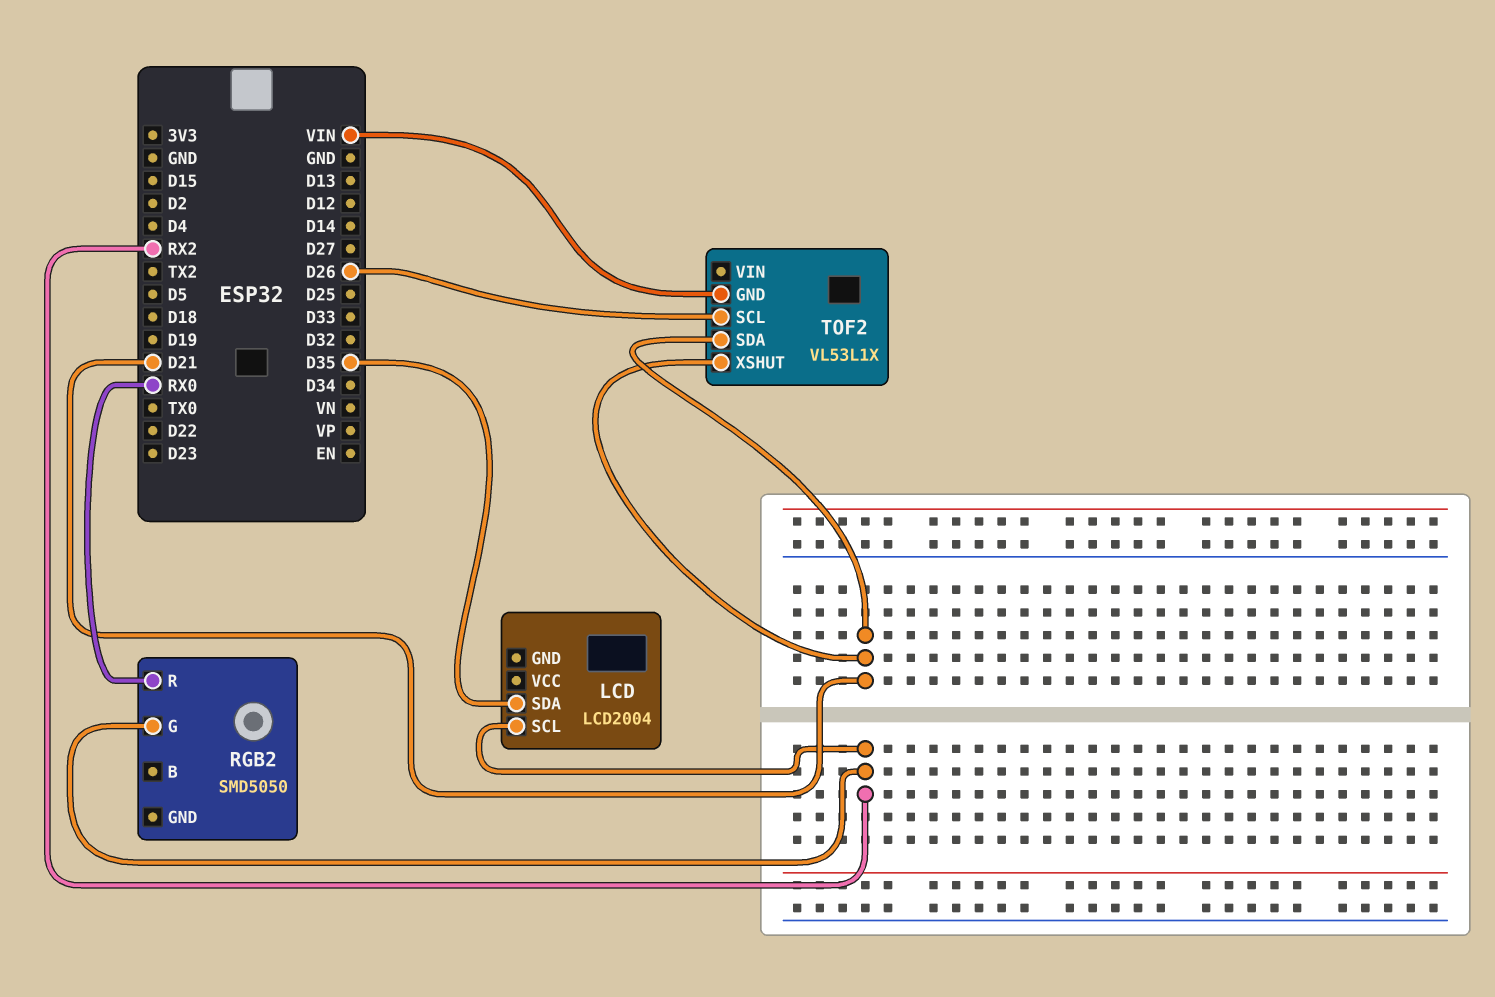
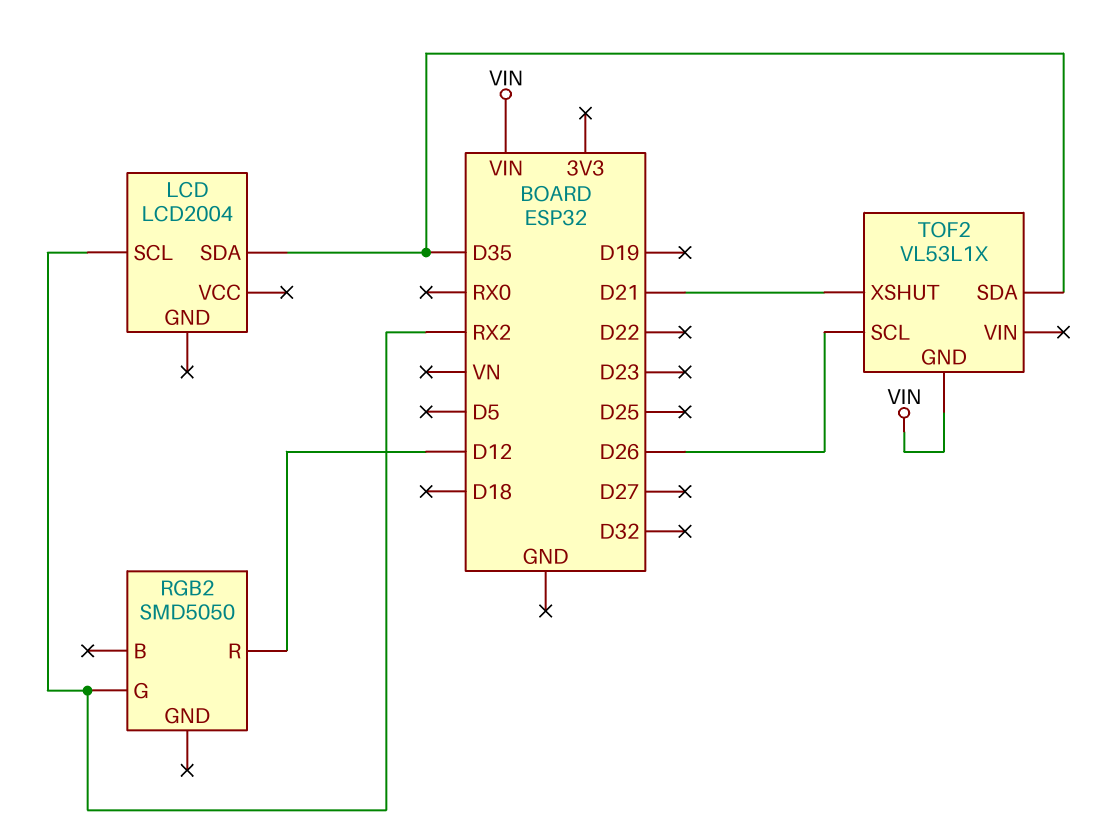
RGB2 pin R: RX0 -> D12
TOF2 pin SDA: D21 -> D35

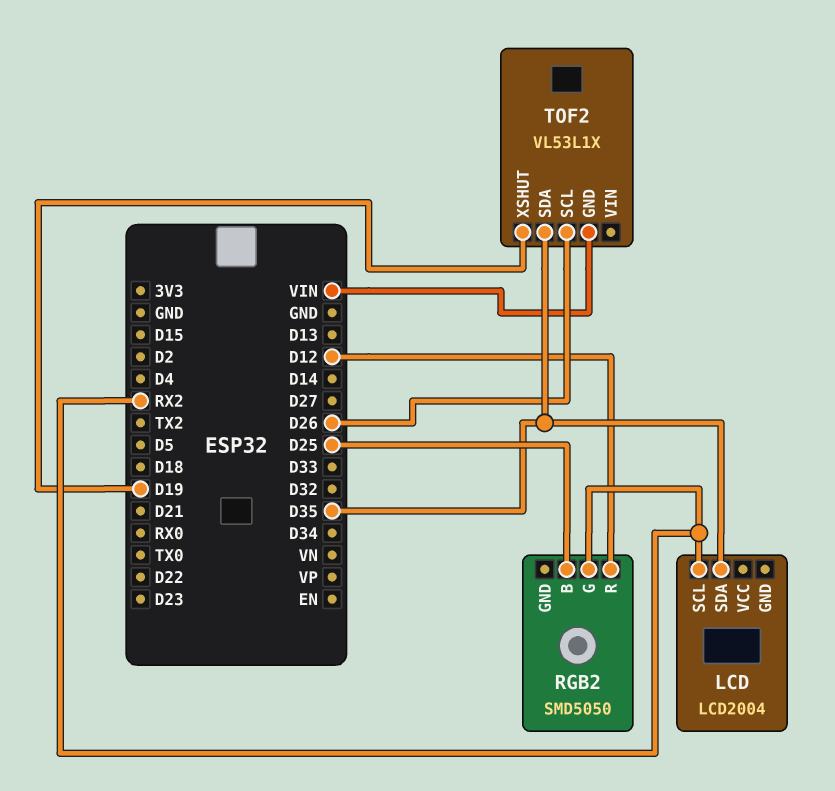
RGB2 pin B: none -> D25
TOF2 pin XSHUT: D21 -> D19

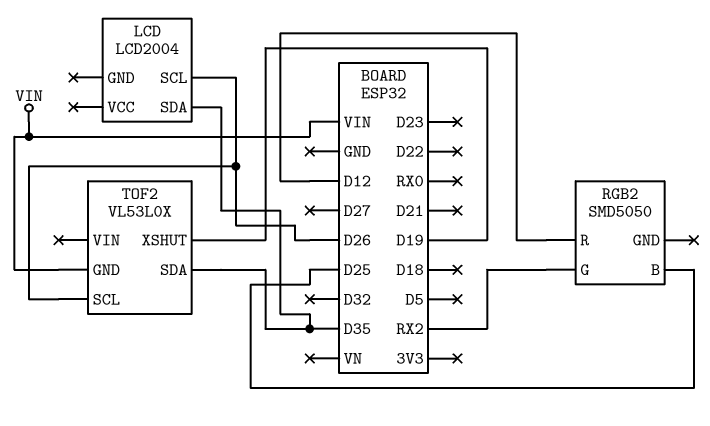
LCD pin SCL: RX2 -> D26
TOF2: VL53L1X -> VL53L0X

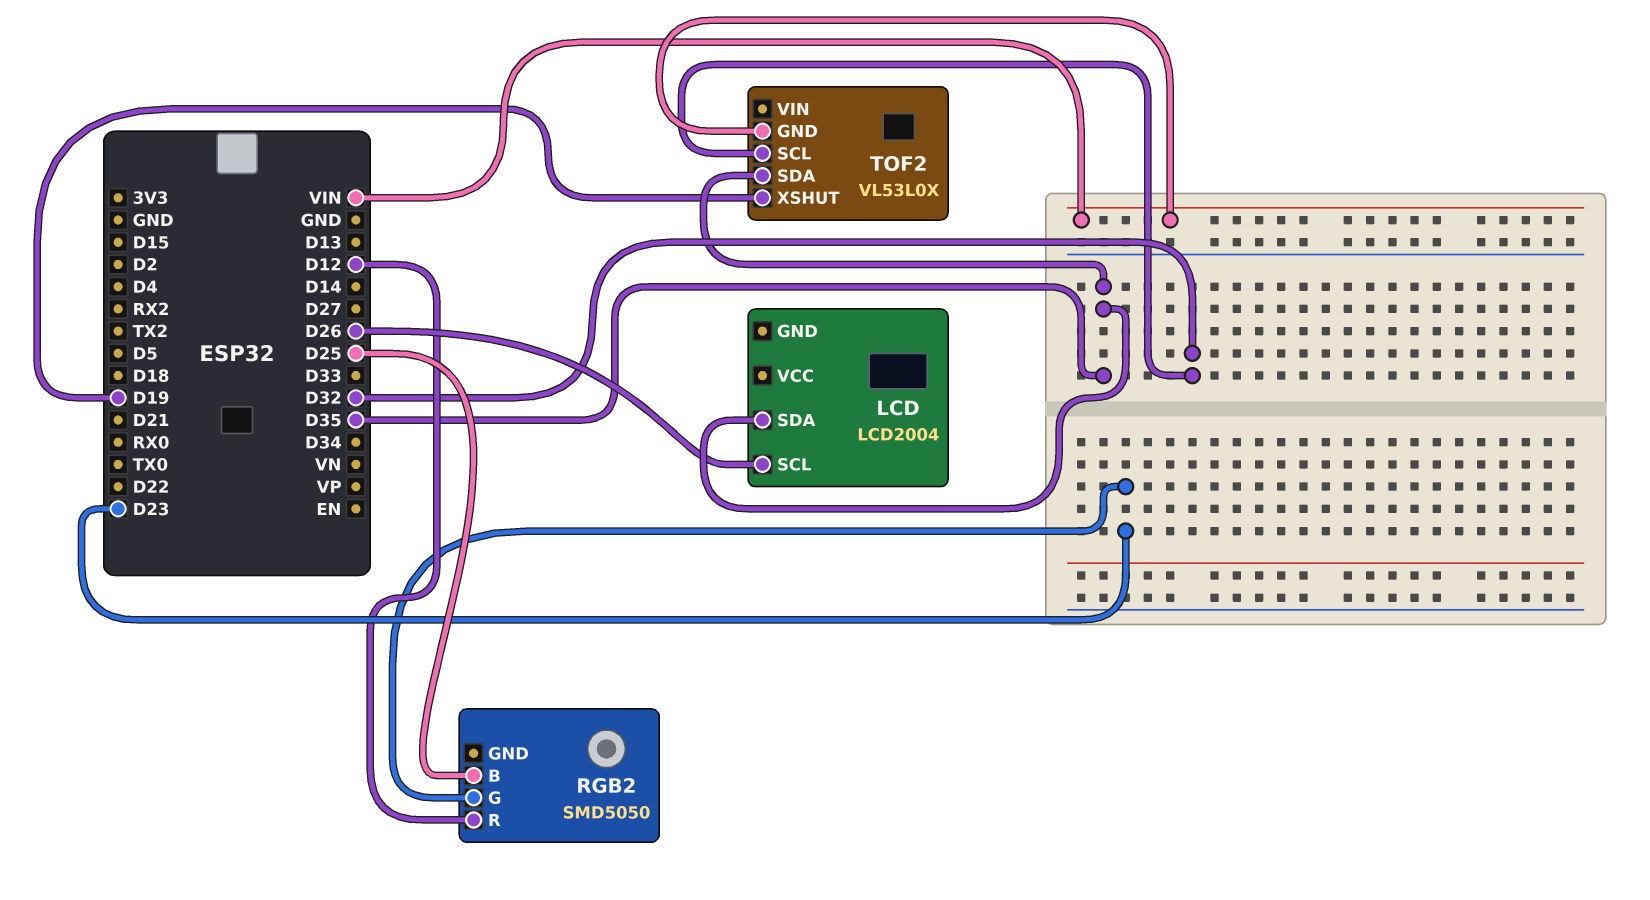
RGB2 pin G: RX2 -> D23
TOF2 pin SCL: D26 -> D32

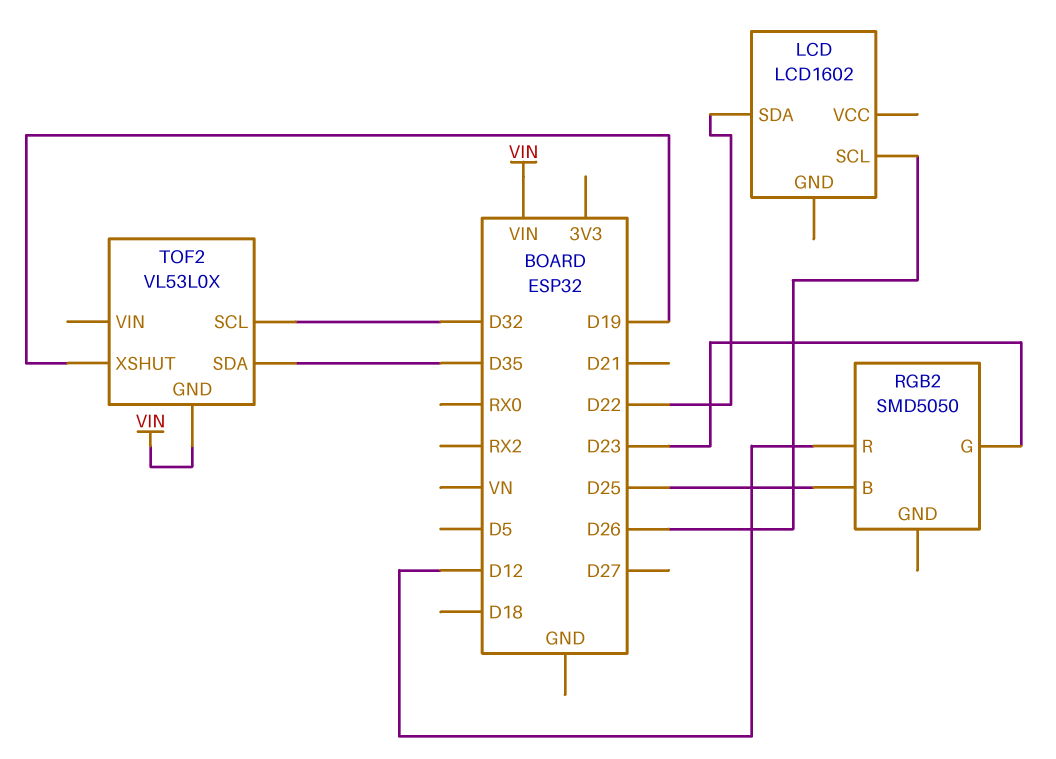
LCD: LCD2004 -> LCD1602
LCD pin SDA: D35 -> D22

